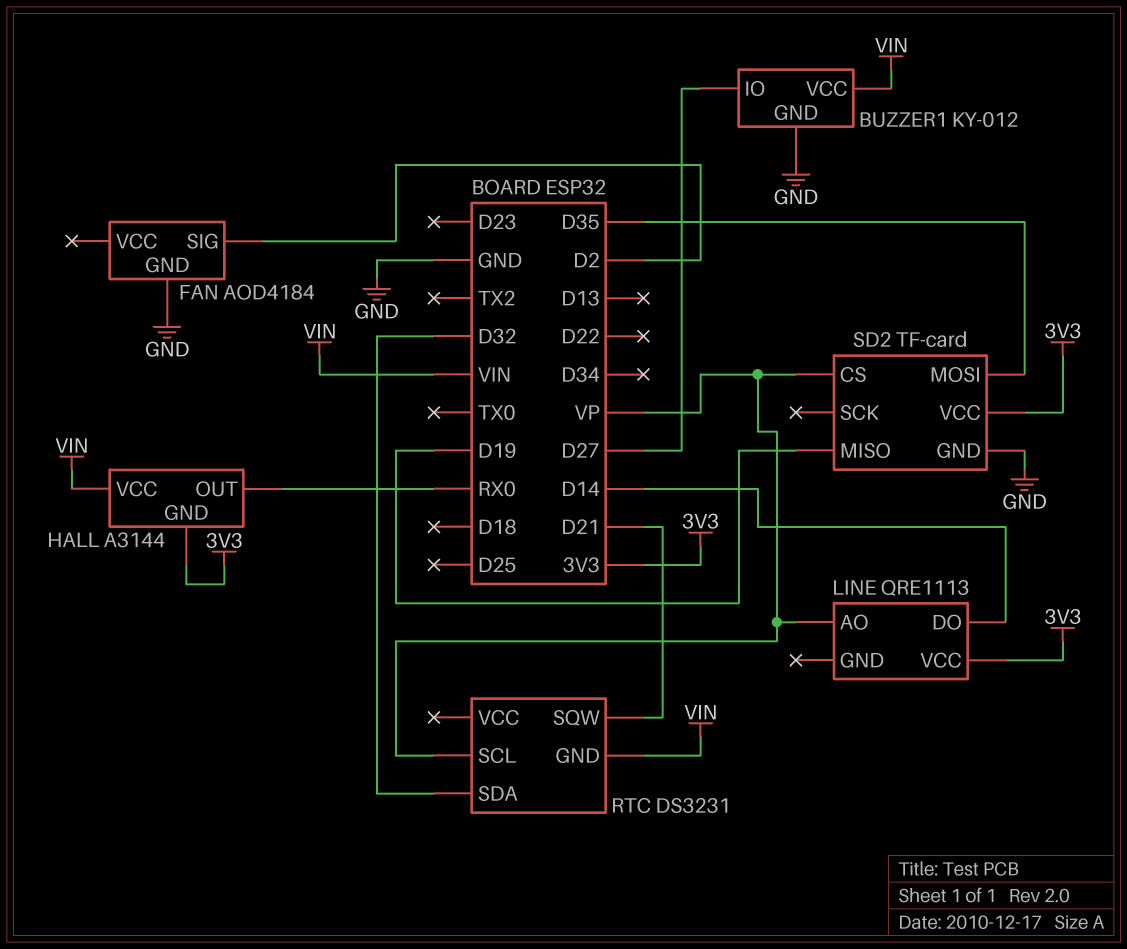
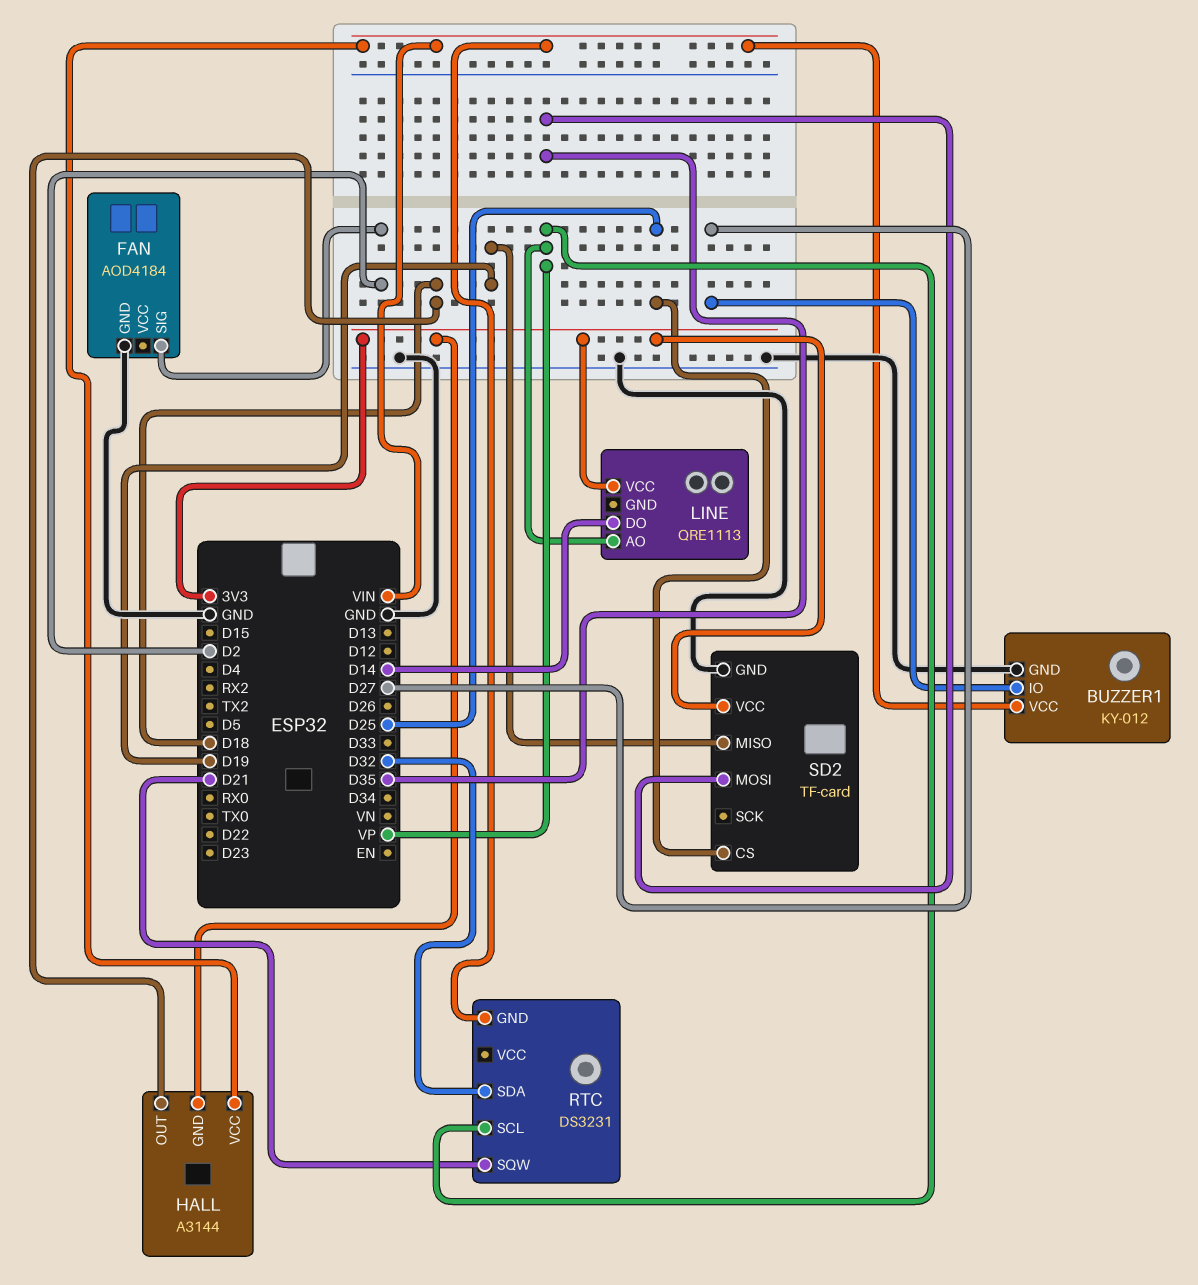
HALL pin OUT: RX0 -> D18
SD2 pin CS: VP -> D25

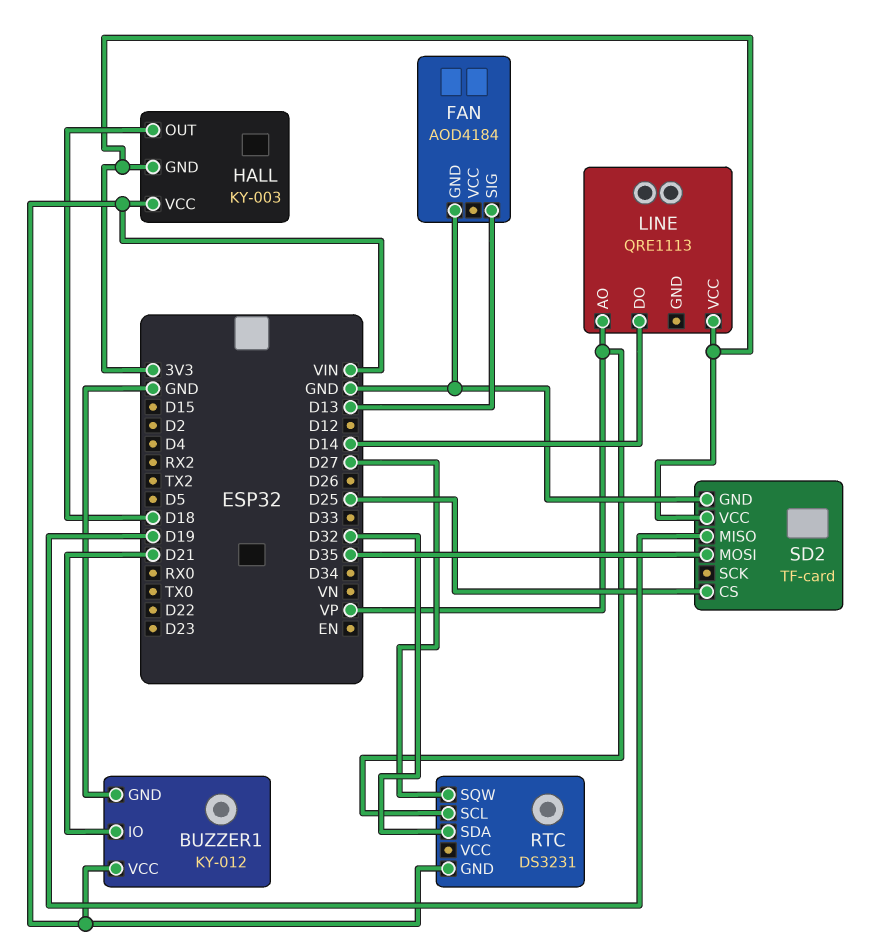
BUZZER1 pin IO: D27 -> D21
FAN pin SIG: D2 -> D13
HALL: A3144 -> KY-003
RTC pin SQW: D21 -> D27

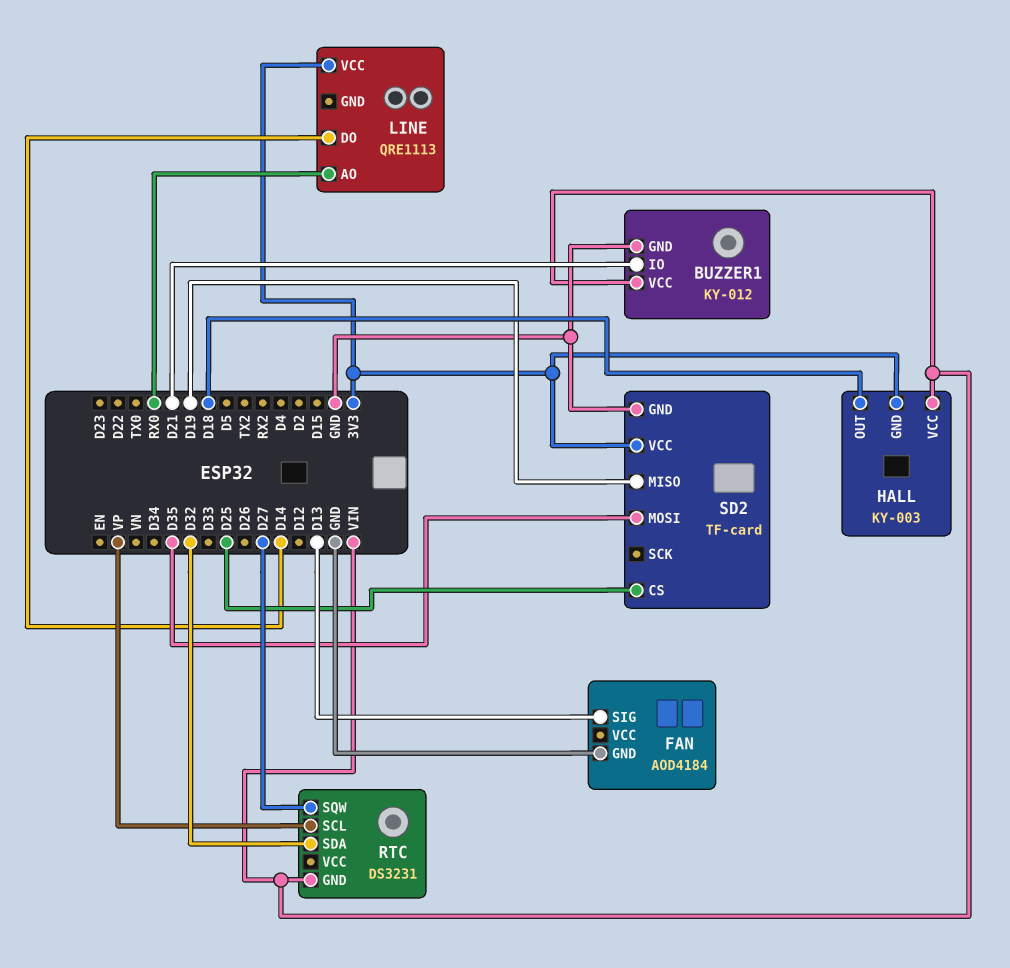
LINE pin AO: VP -> RX0

